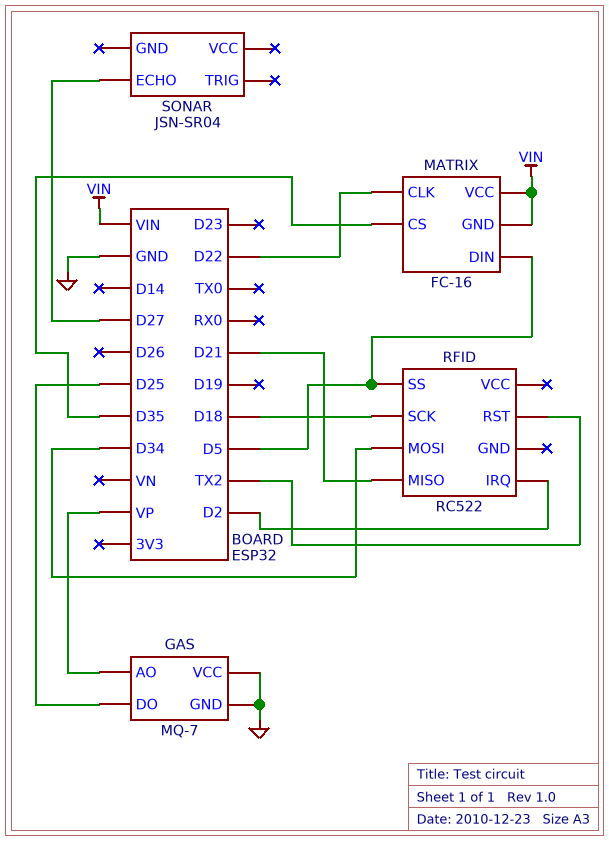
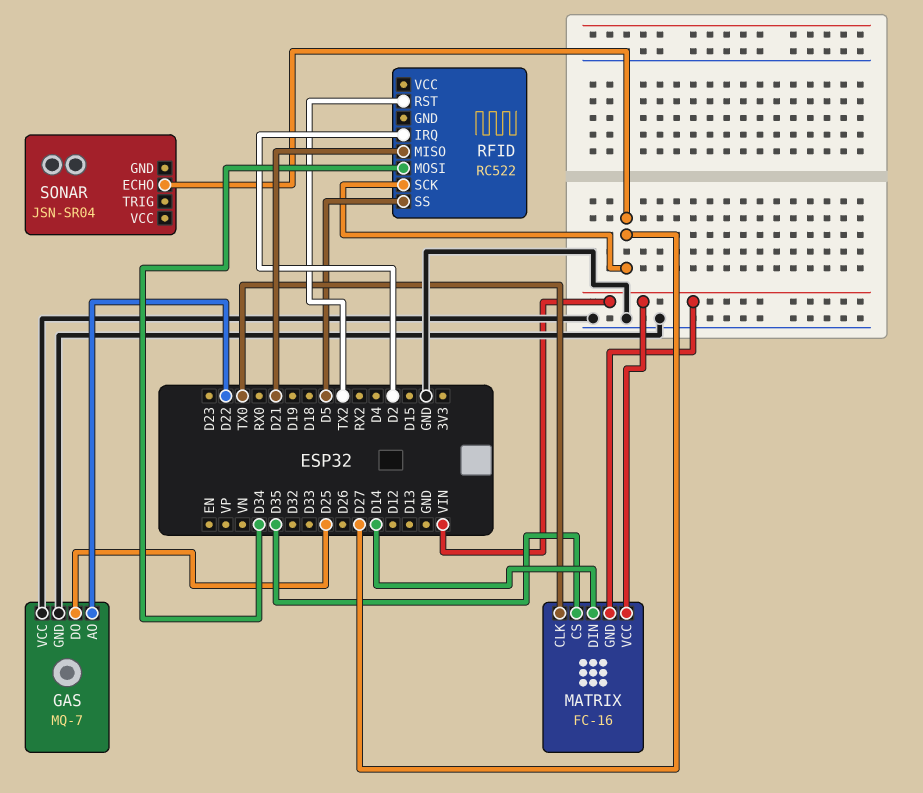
GAS pin AO: VP -> D22
MATRIX pin CLK: D22 -> TX0
MATRIX pin DIN: D5 -> D14
RFID pin SCK: D18 -> D27

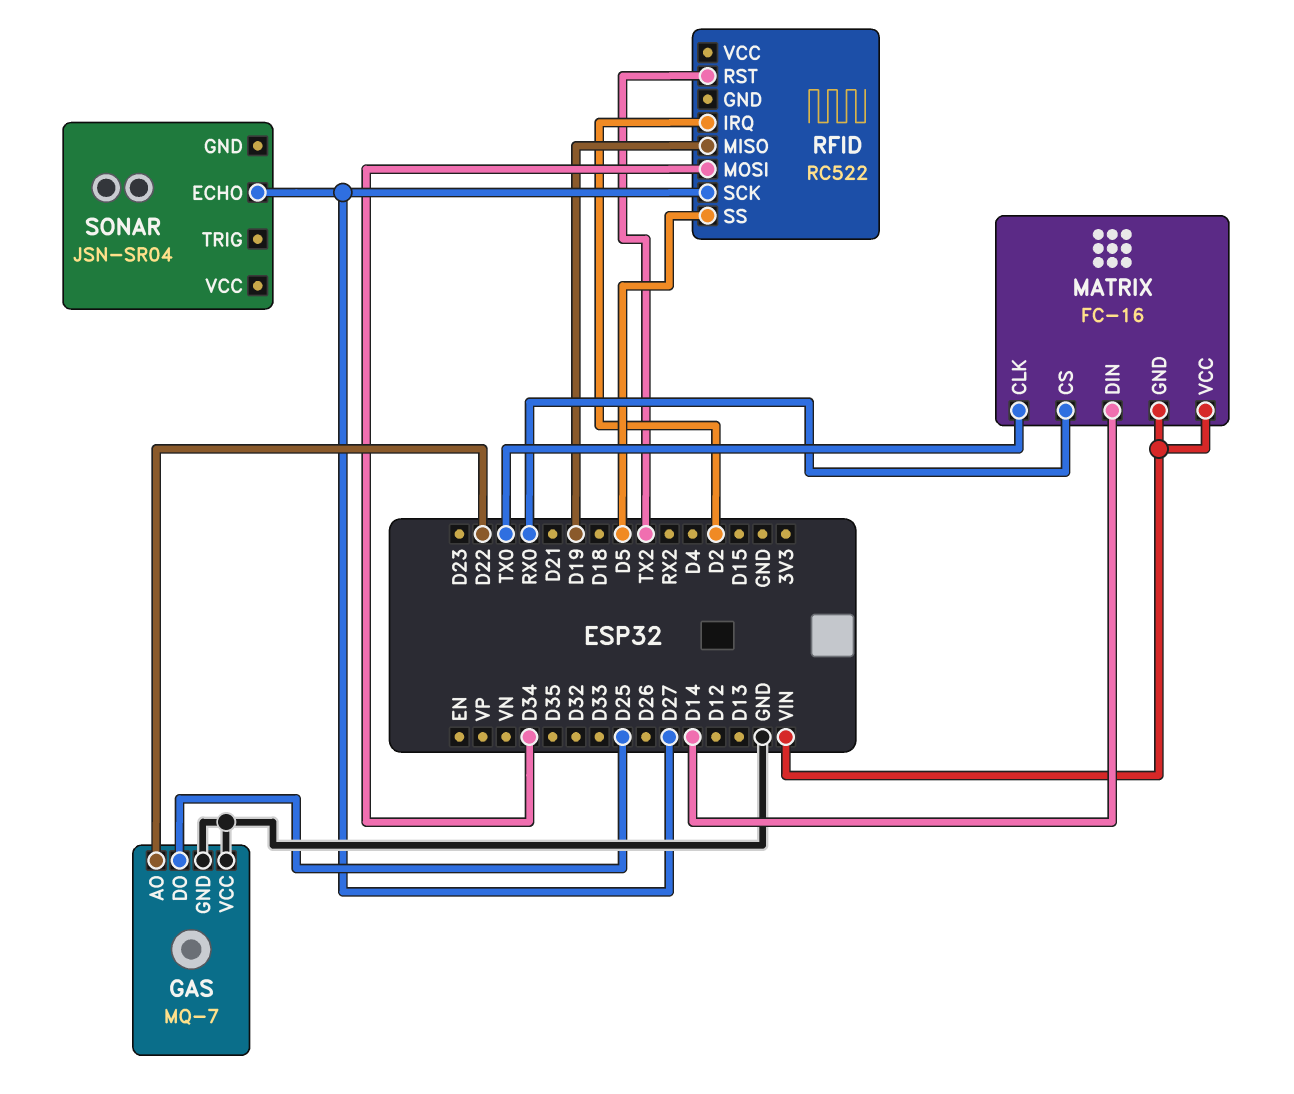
MATRIX pin CS: D35 -> RX0
RFID pin MISO: D21 -> D19

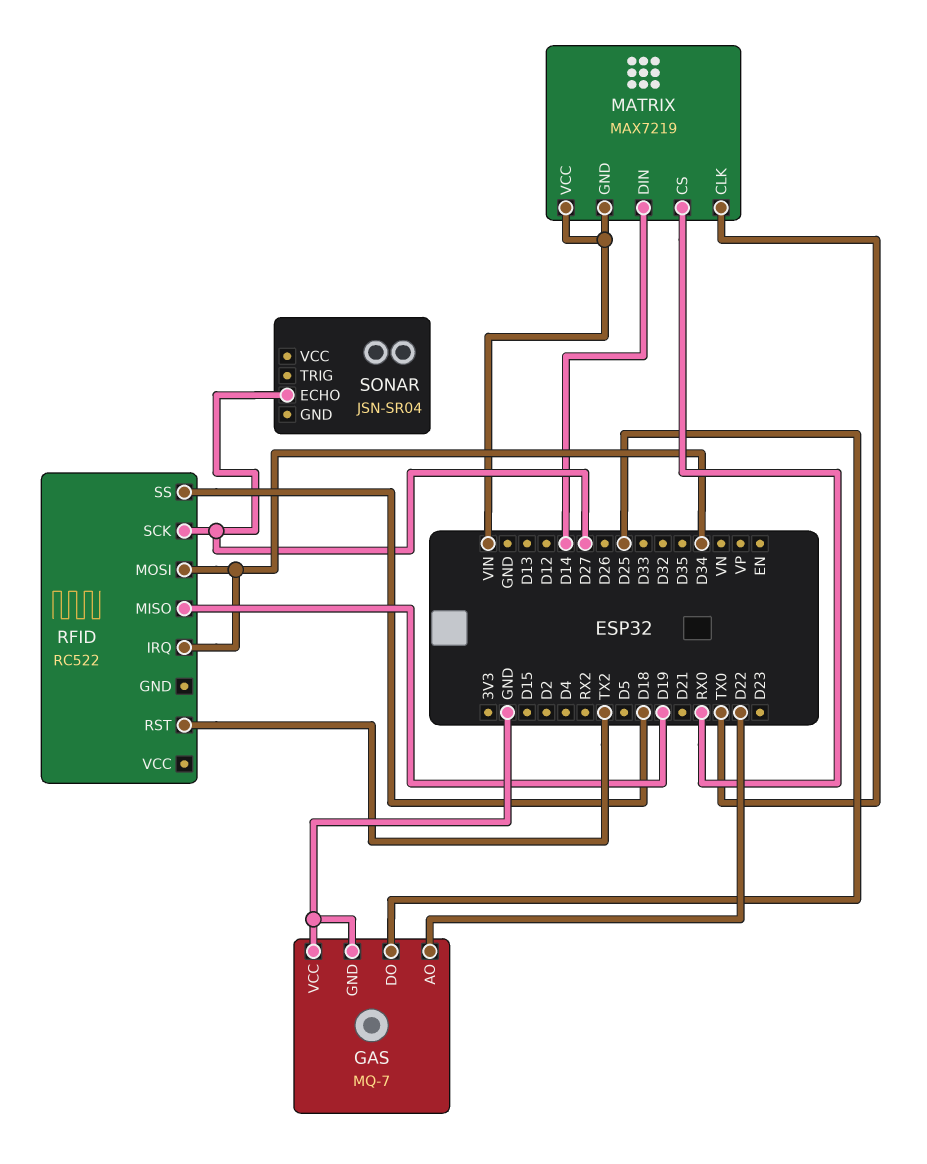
MATRIX: FC-16 -> MAX7219
RFID pin IRQ: D2 -> D34
RFID pin SS: D5 -> D18

